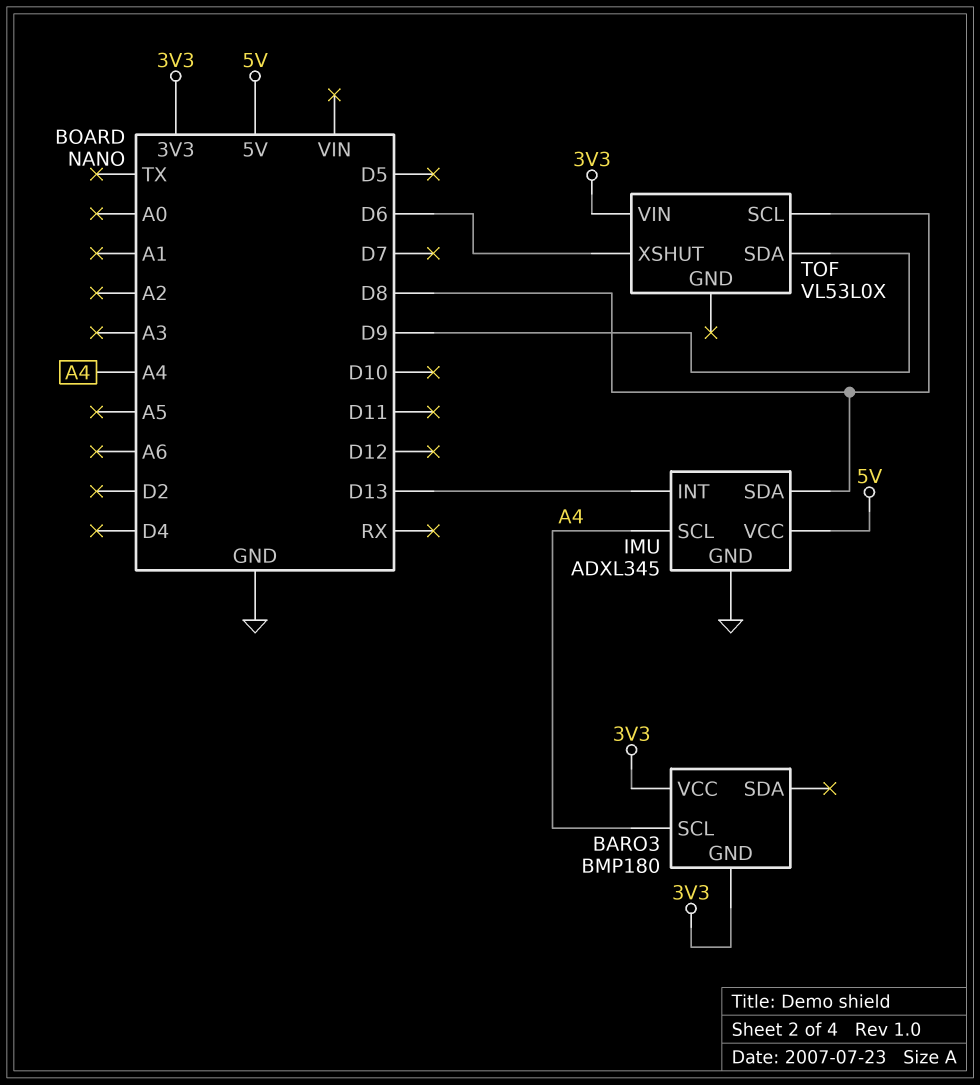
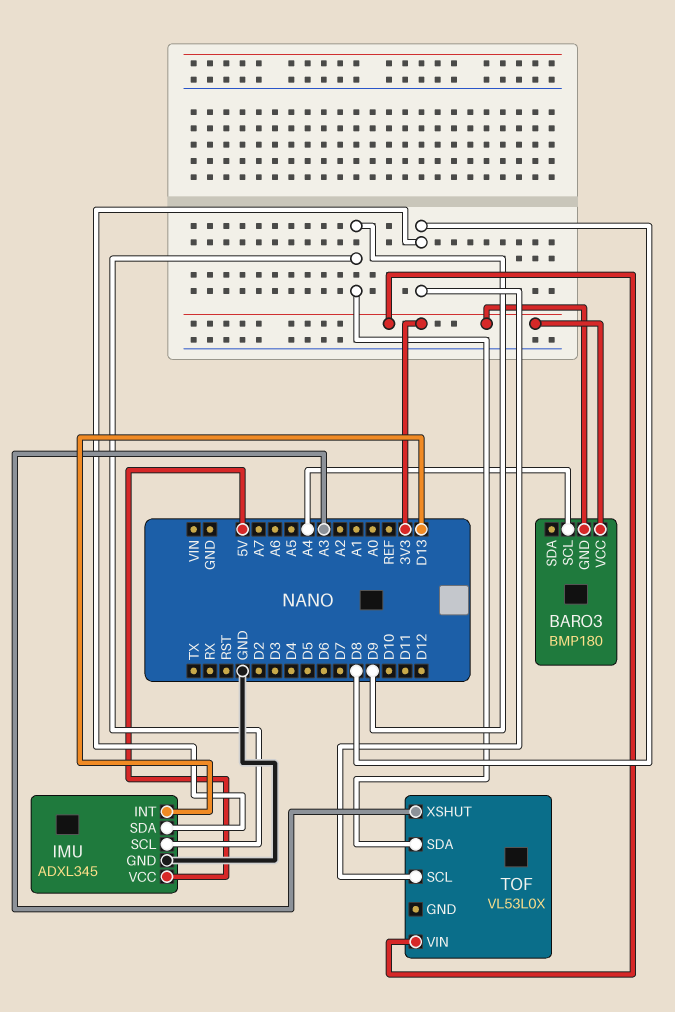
IMU pin SCL: A4 -> D9
TOF pin XSHUT: D6 -> A3

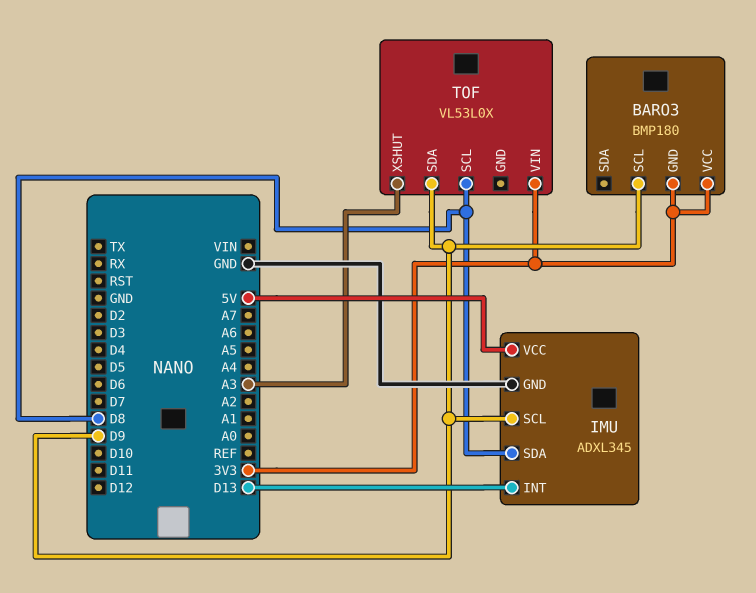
BARO3 pin SCL: A4 -> D9

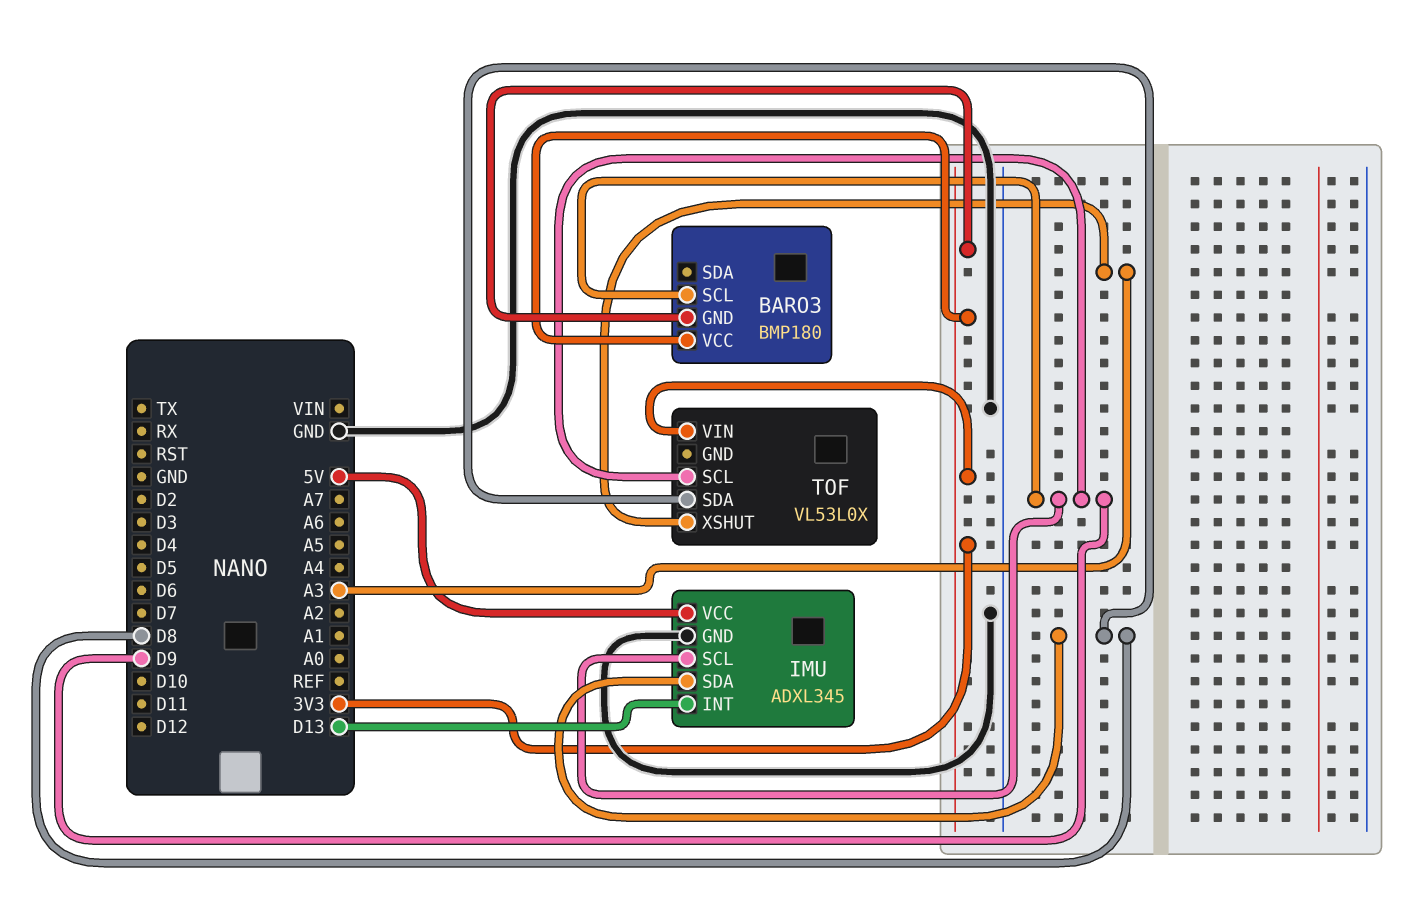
TOF pin SCL: D8 -> D9
TOF pin SDA: D9 -> D8

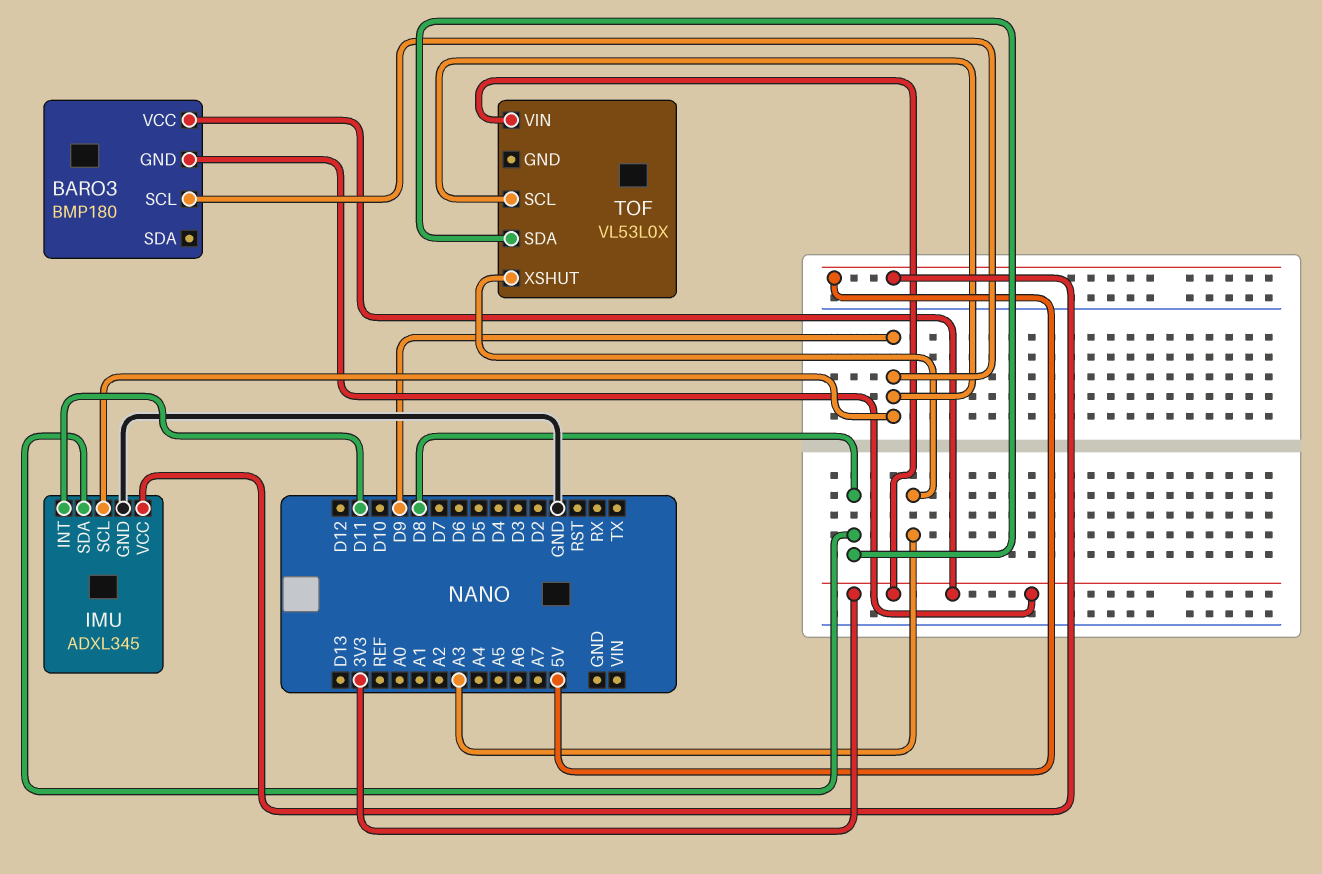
IMU pin INT: D13 -> D11

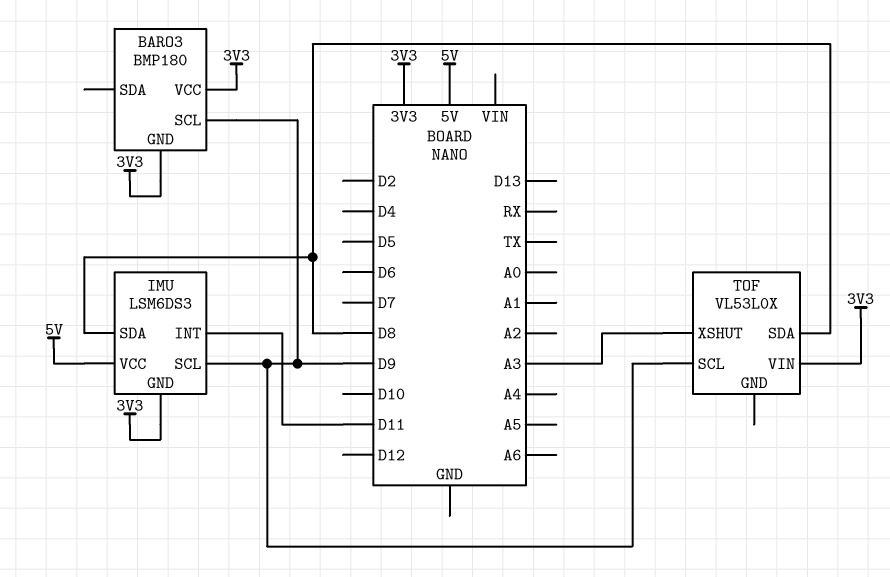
IMU: ADXL345 -> LSM6DS3
IMU pin GND: GND -> 3V3

